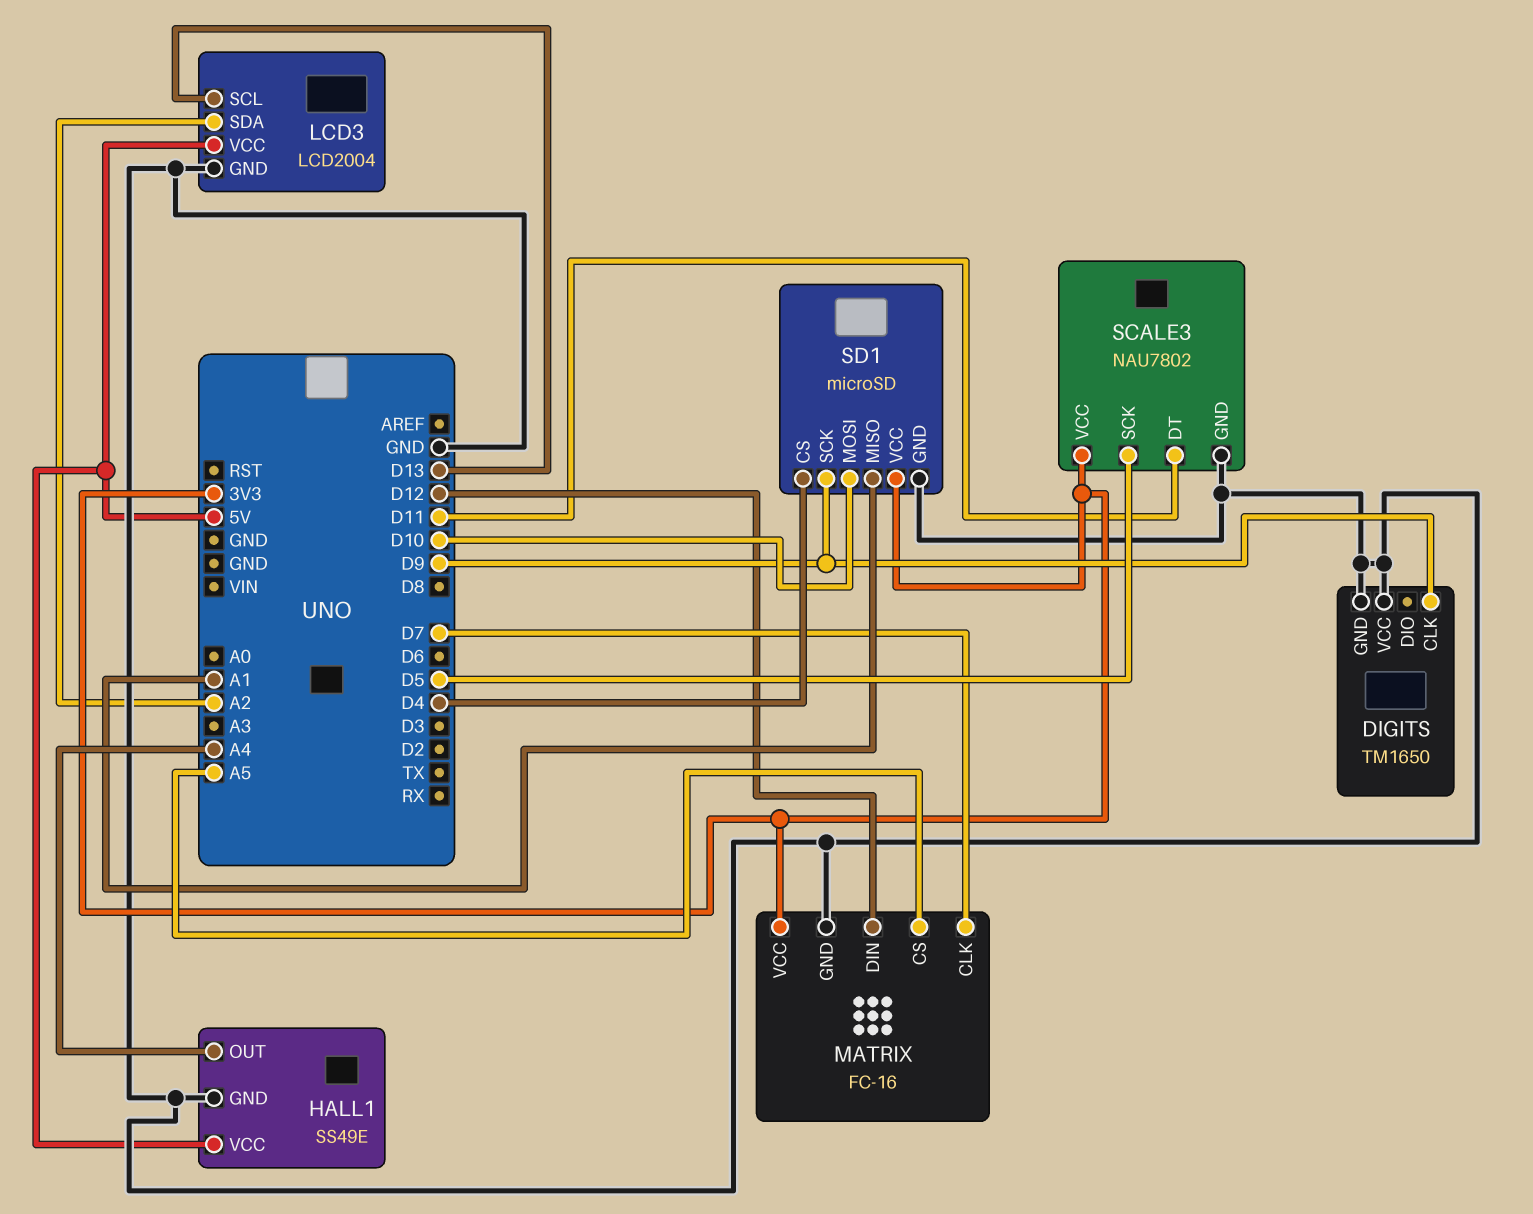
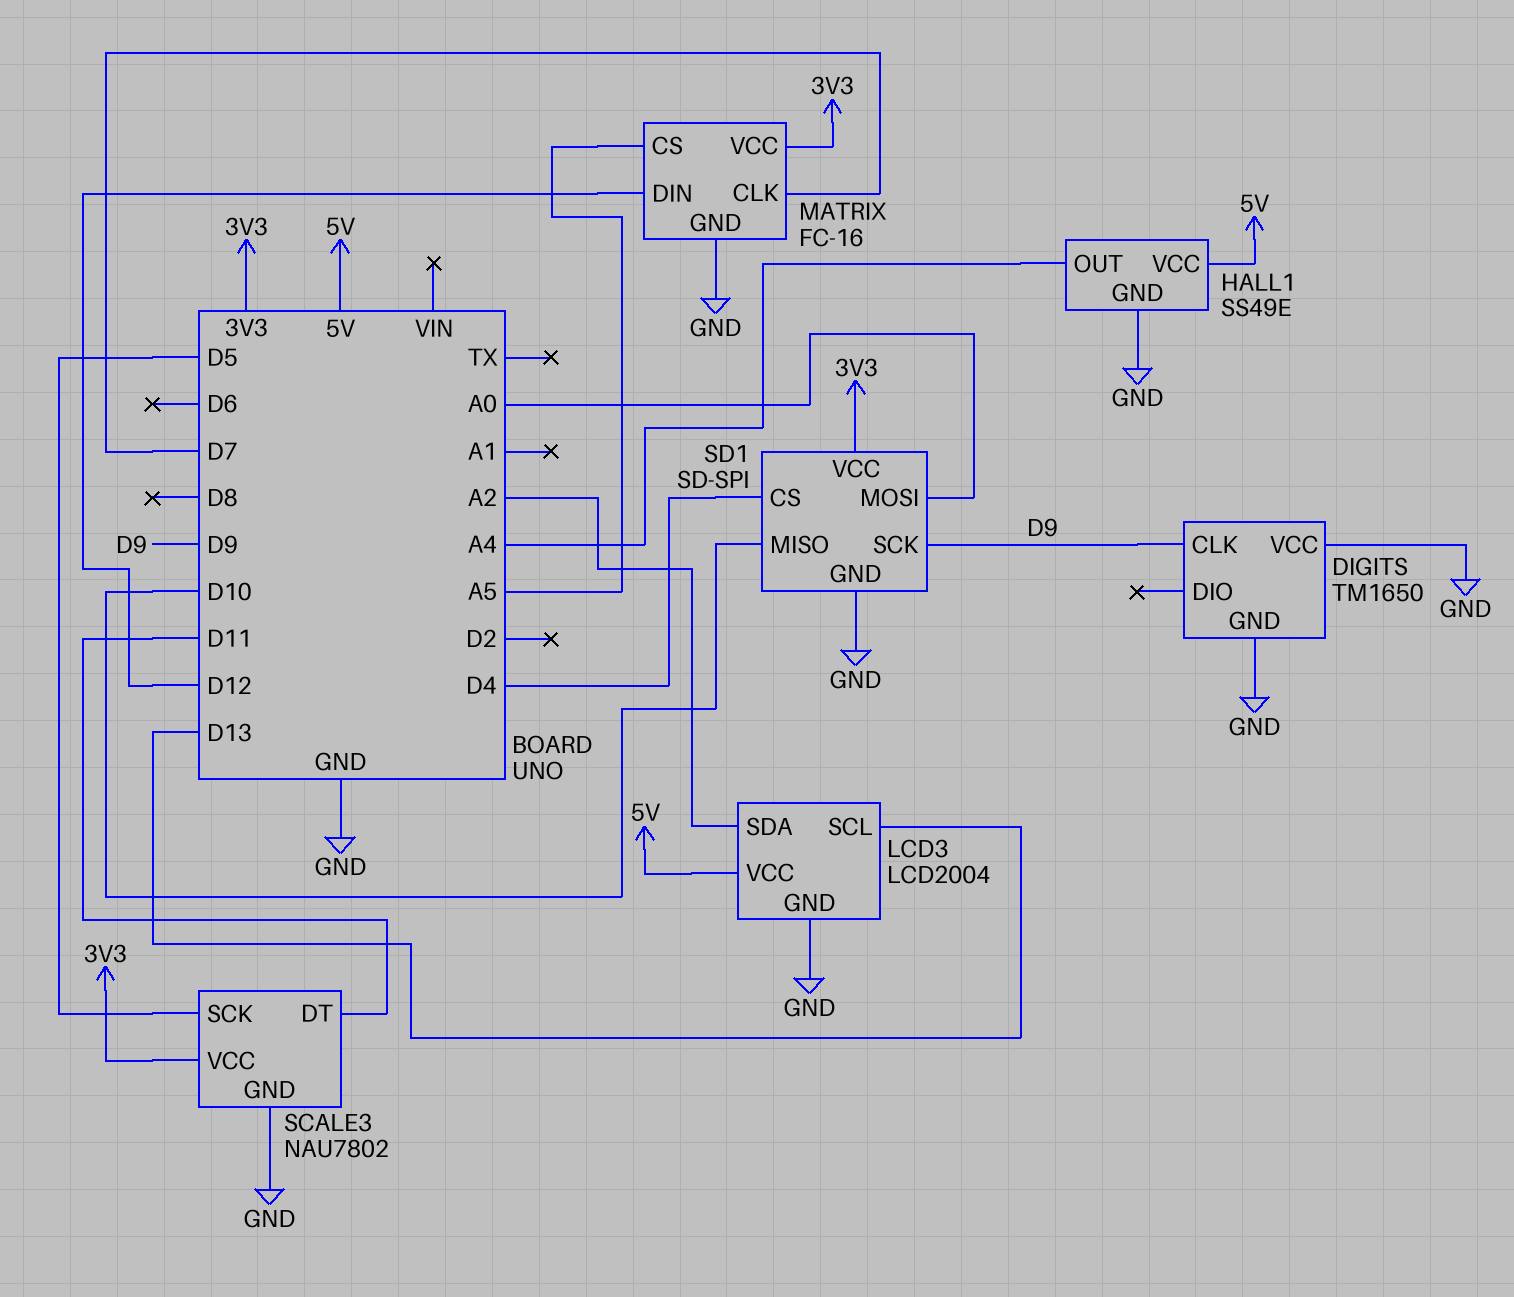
SD1: microSD -> SD-SPI
SD1 pin MISO: A1 -> D10
SD1 pin MOSI: D10 -> A0

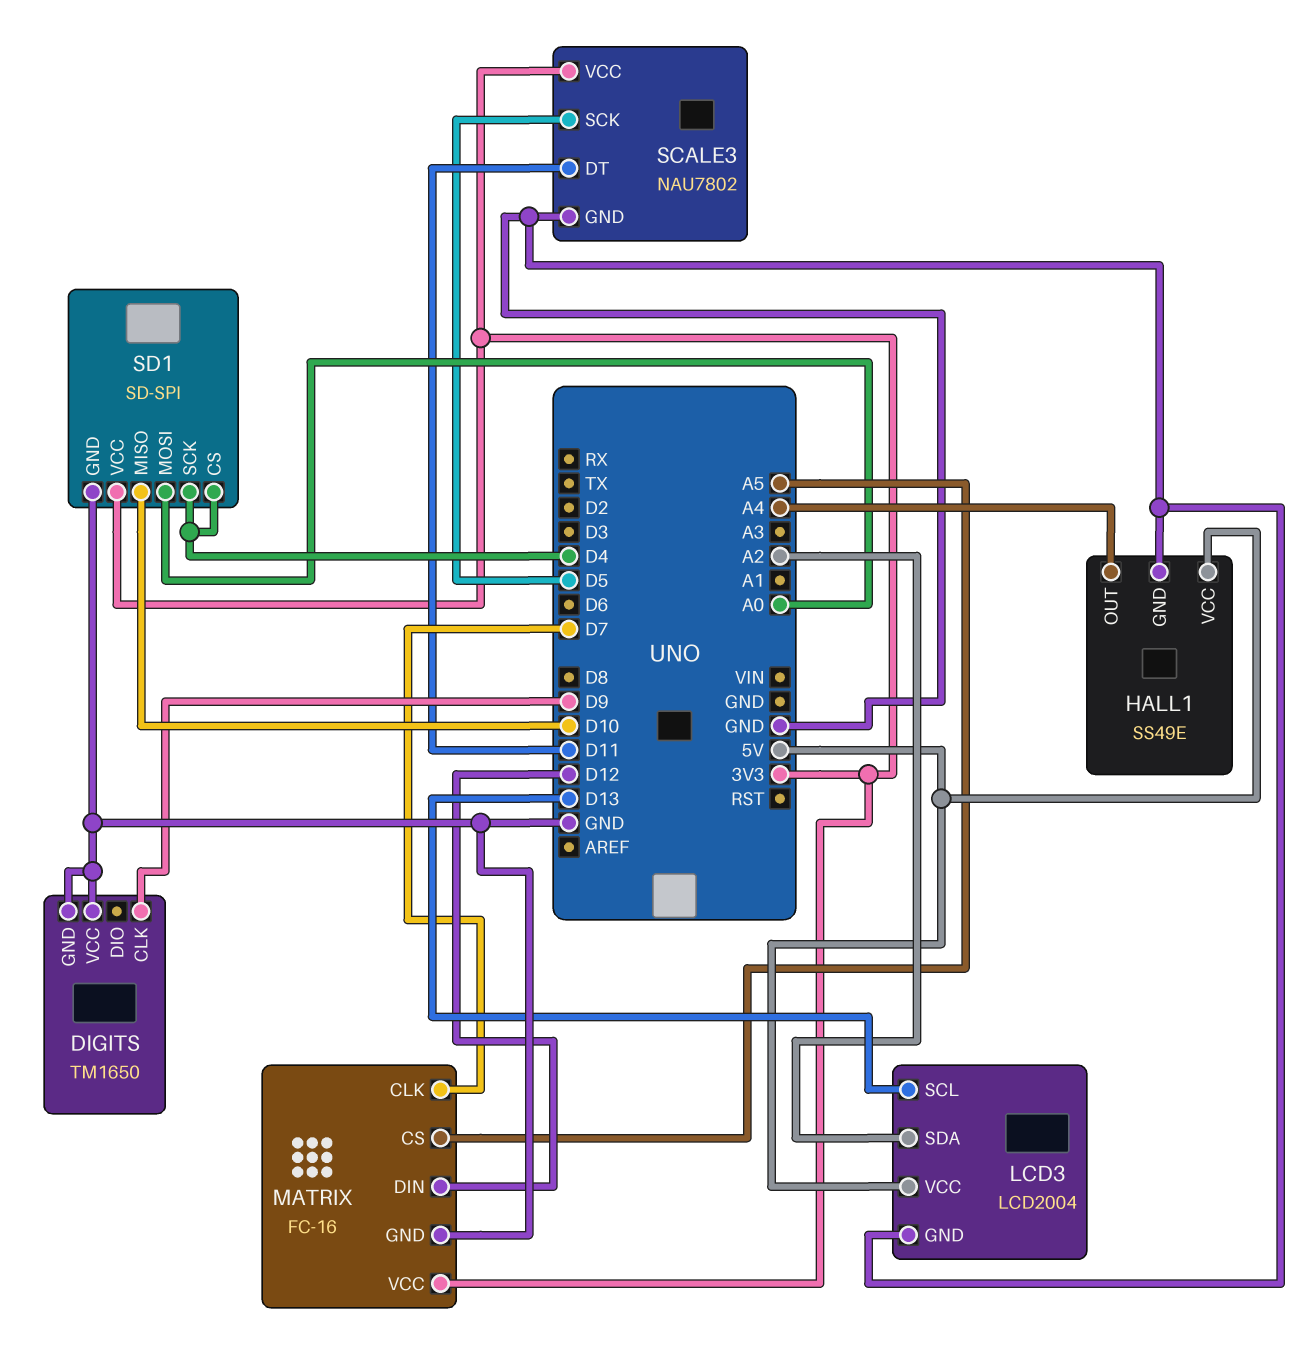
SD1 pin SCK: D9 -> D4

